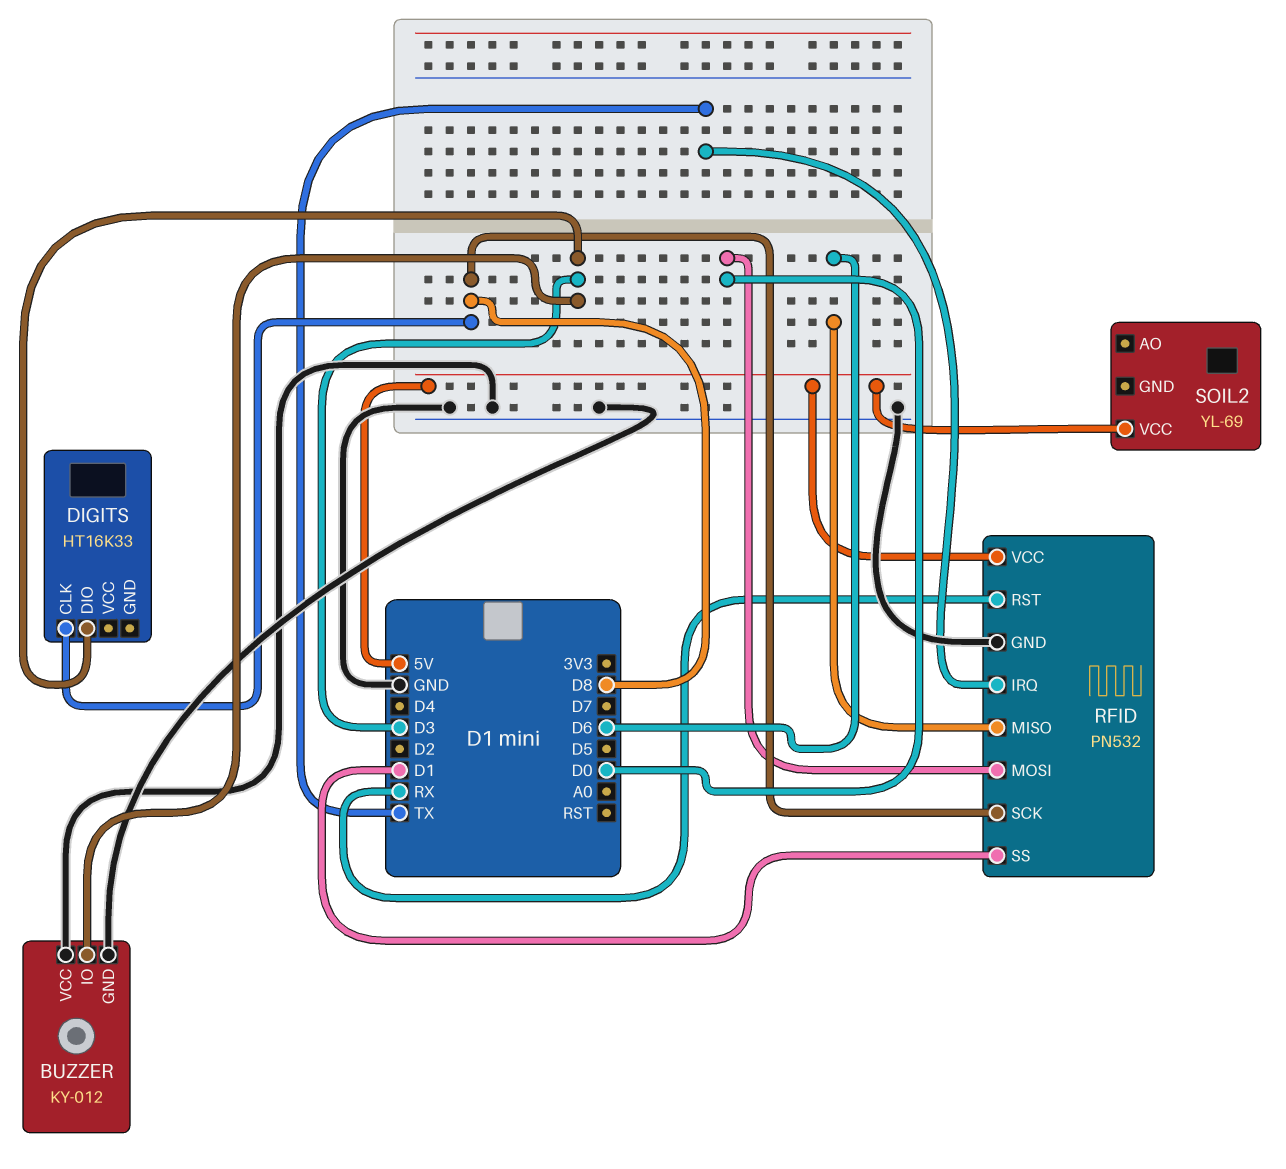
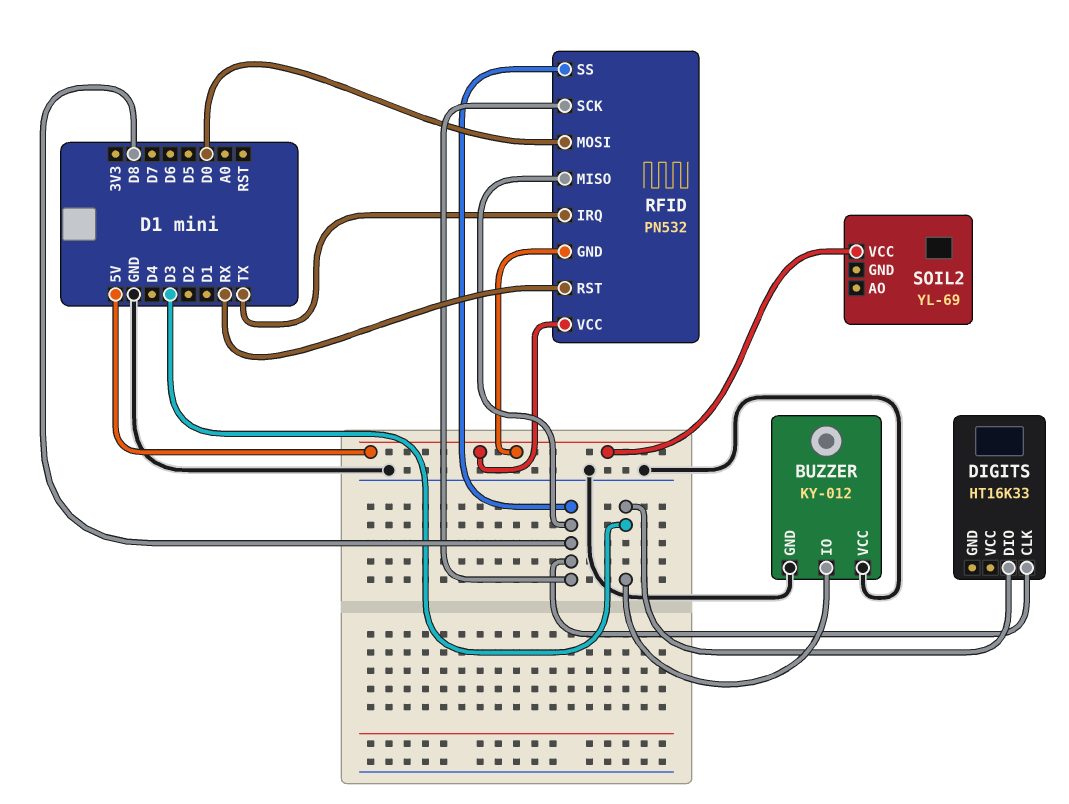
RFID pin GND: GND -> 5V
RFID pin MISO: D6 -> D8
RFID pin SS: D1 -> D8

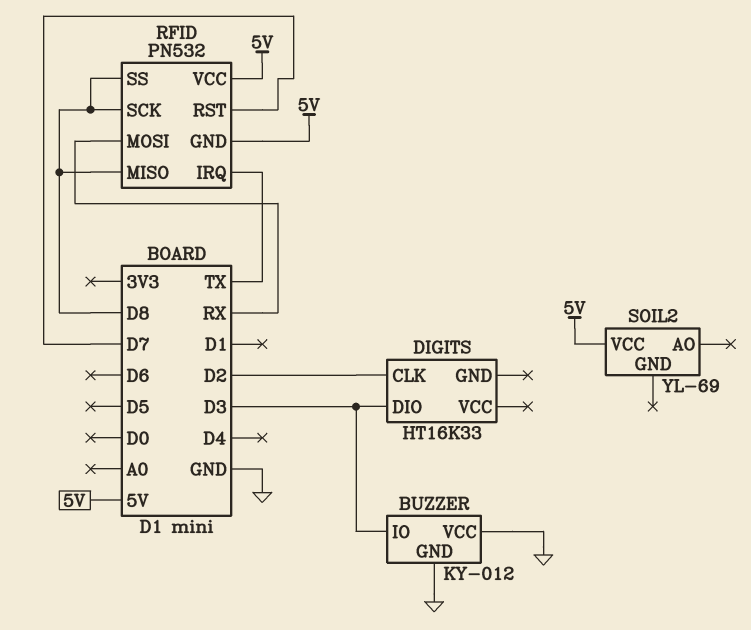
DIGITS pin CLK: D8 -> D2
RFID pin MOSI: D0 -> RX
RFID pin RST: RX -> D7

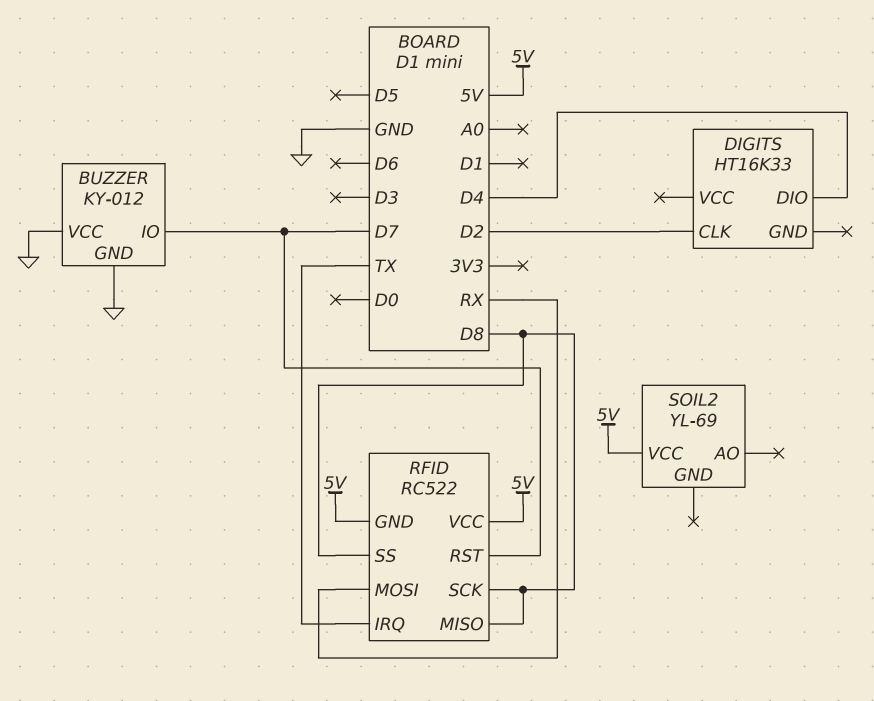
BUZZER pin IO: D3 -> D7
DIGITS pin DIO: D3 -> D4
RFID: PN532 -> RC522

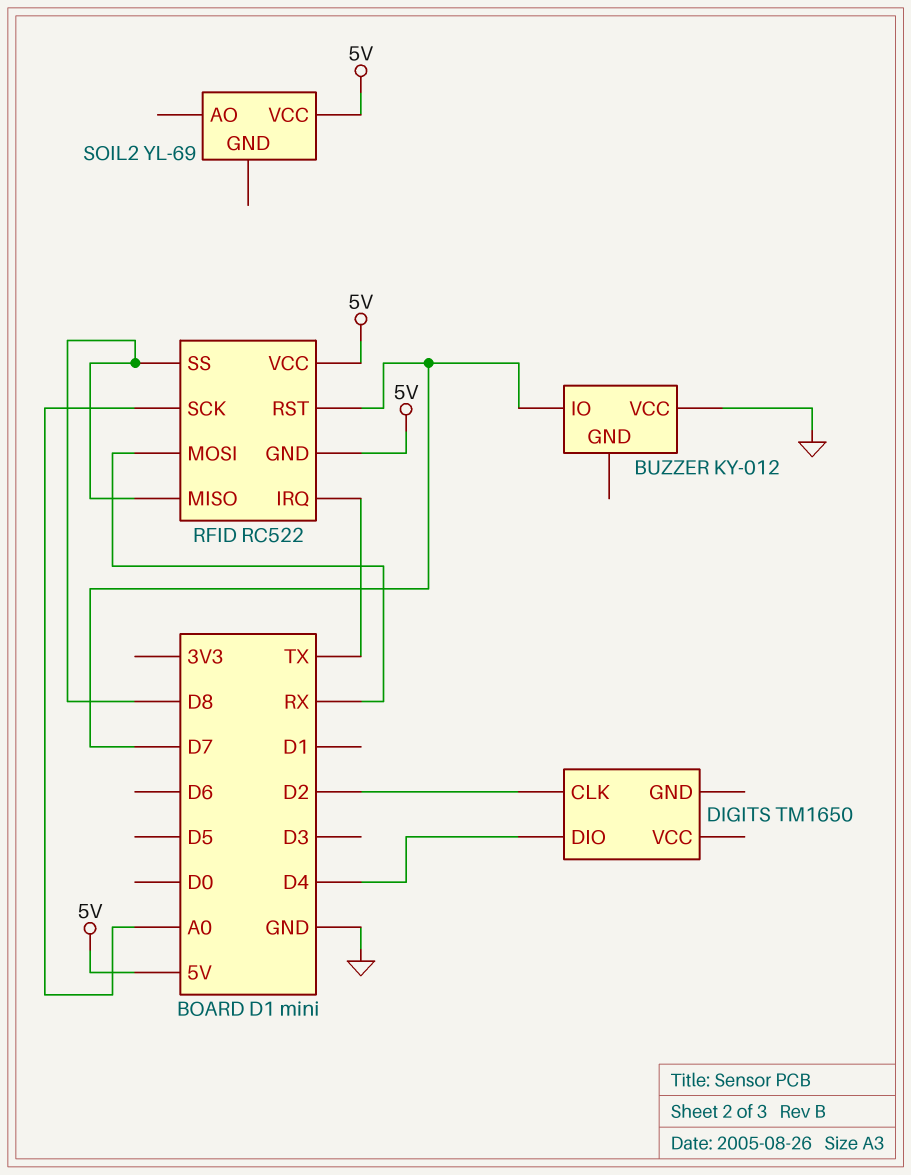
BUZZER pin GND: GND -> none
DIGITS: HT16K33 -> TM1650
RFID pin SCK: D8 -> A0

